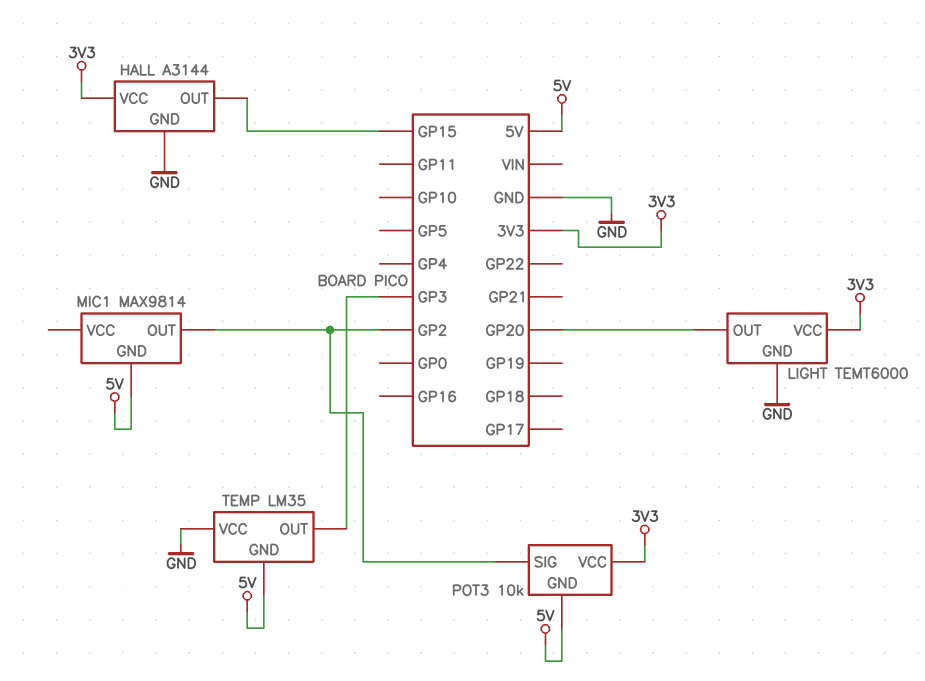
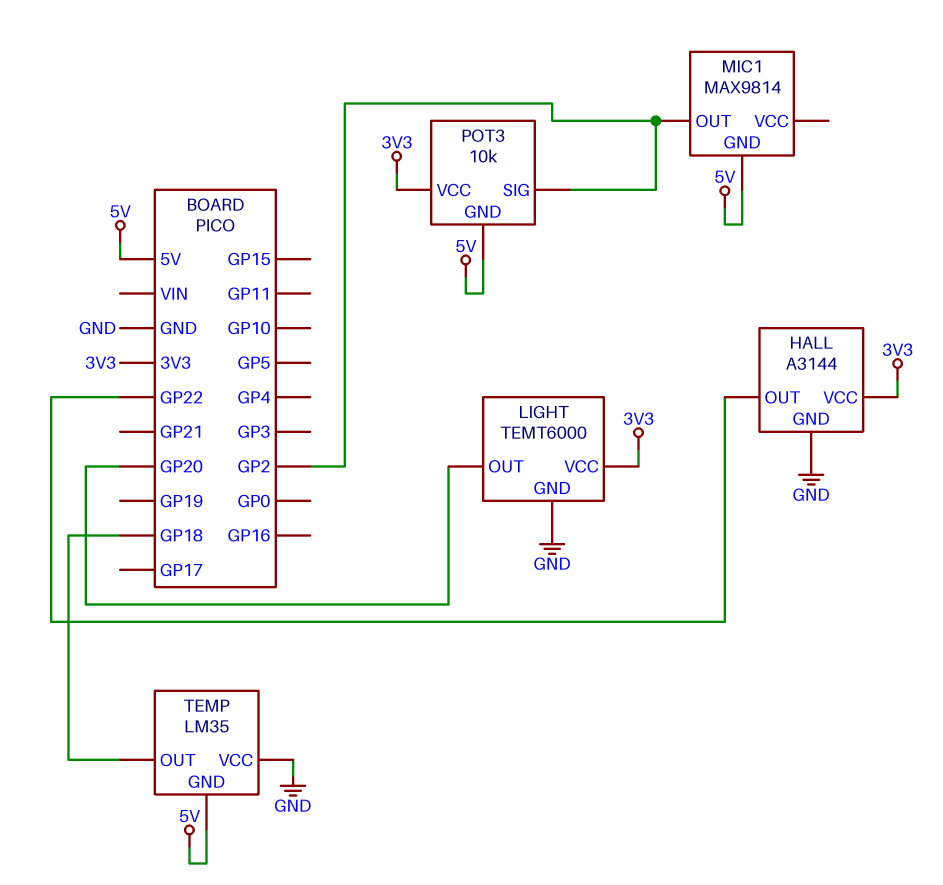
HALL pin OUT: GP15 -> GP22
TEMP pin OUT: GP3 -> GP18

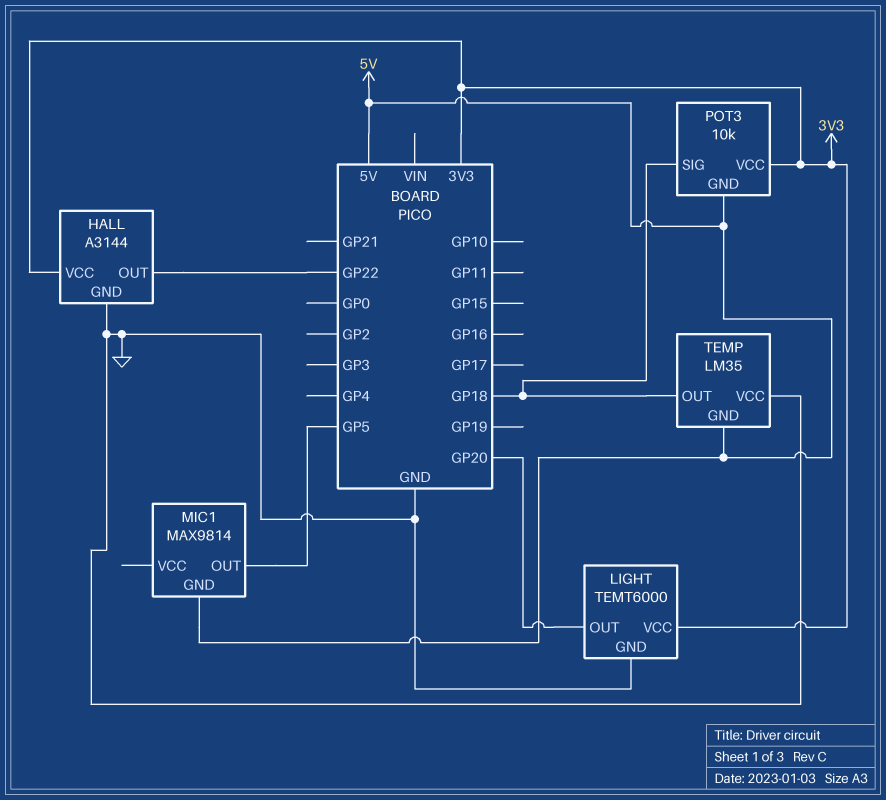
MIC1 pin OUT: GP2 -> GP5
POT3 pin SIG: GP2 -> GP18

